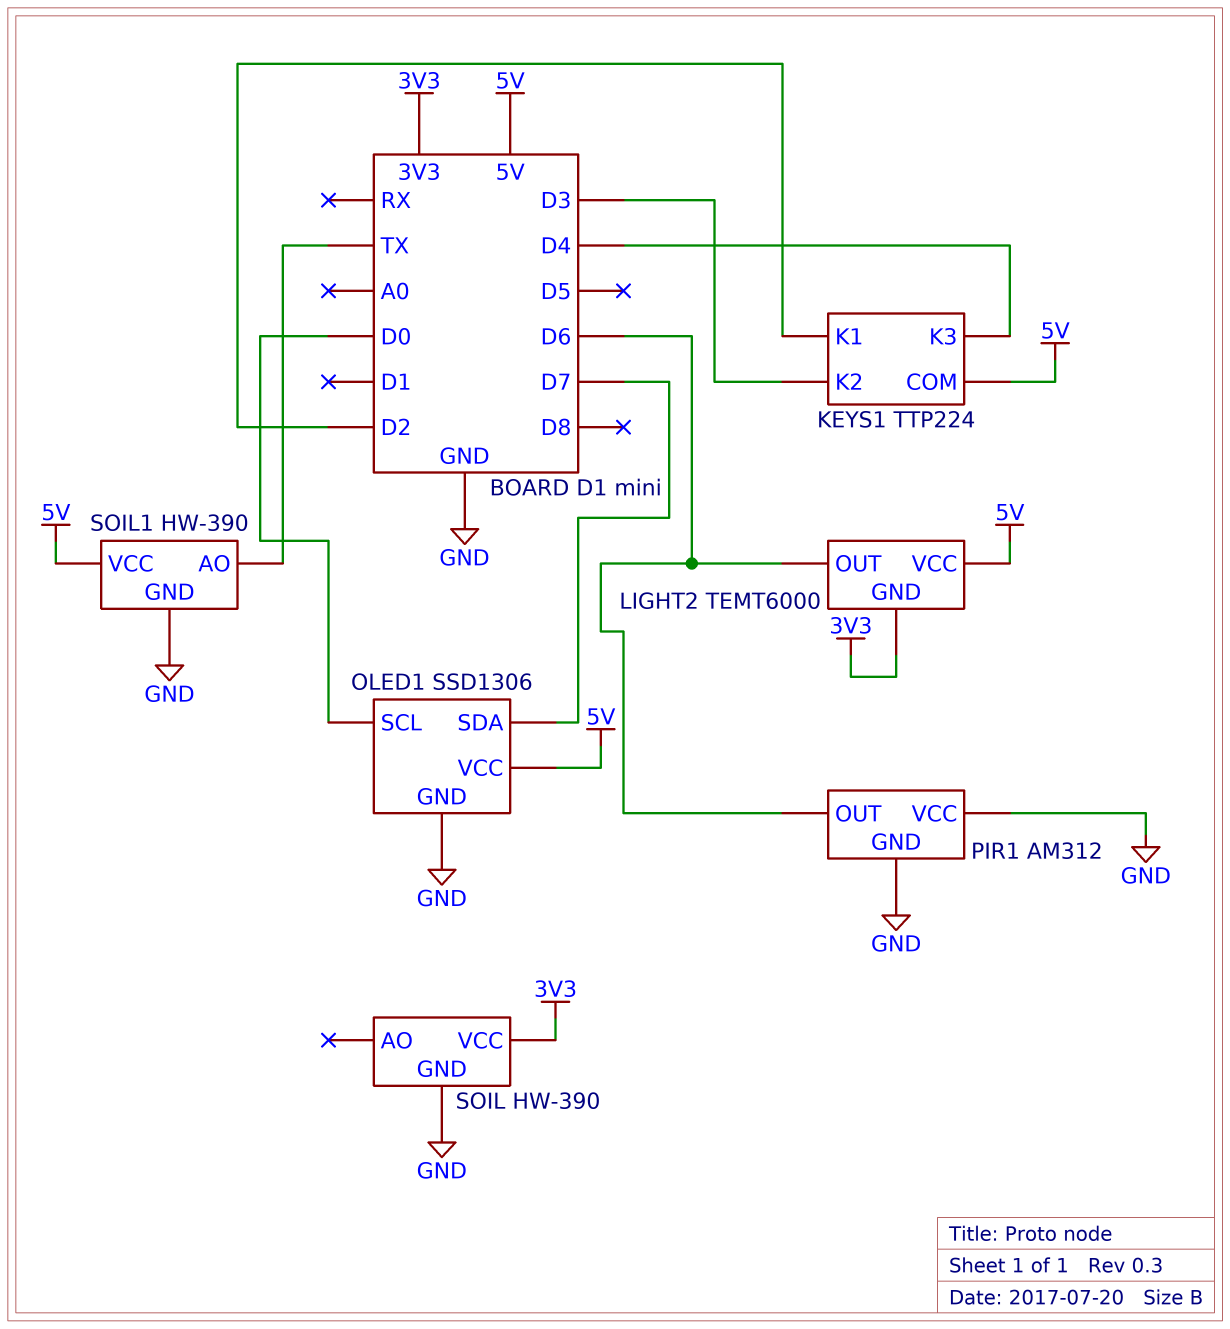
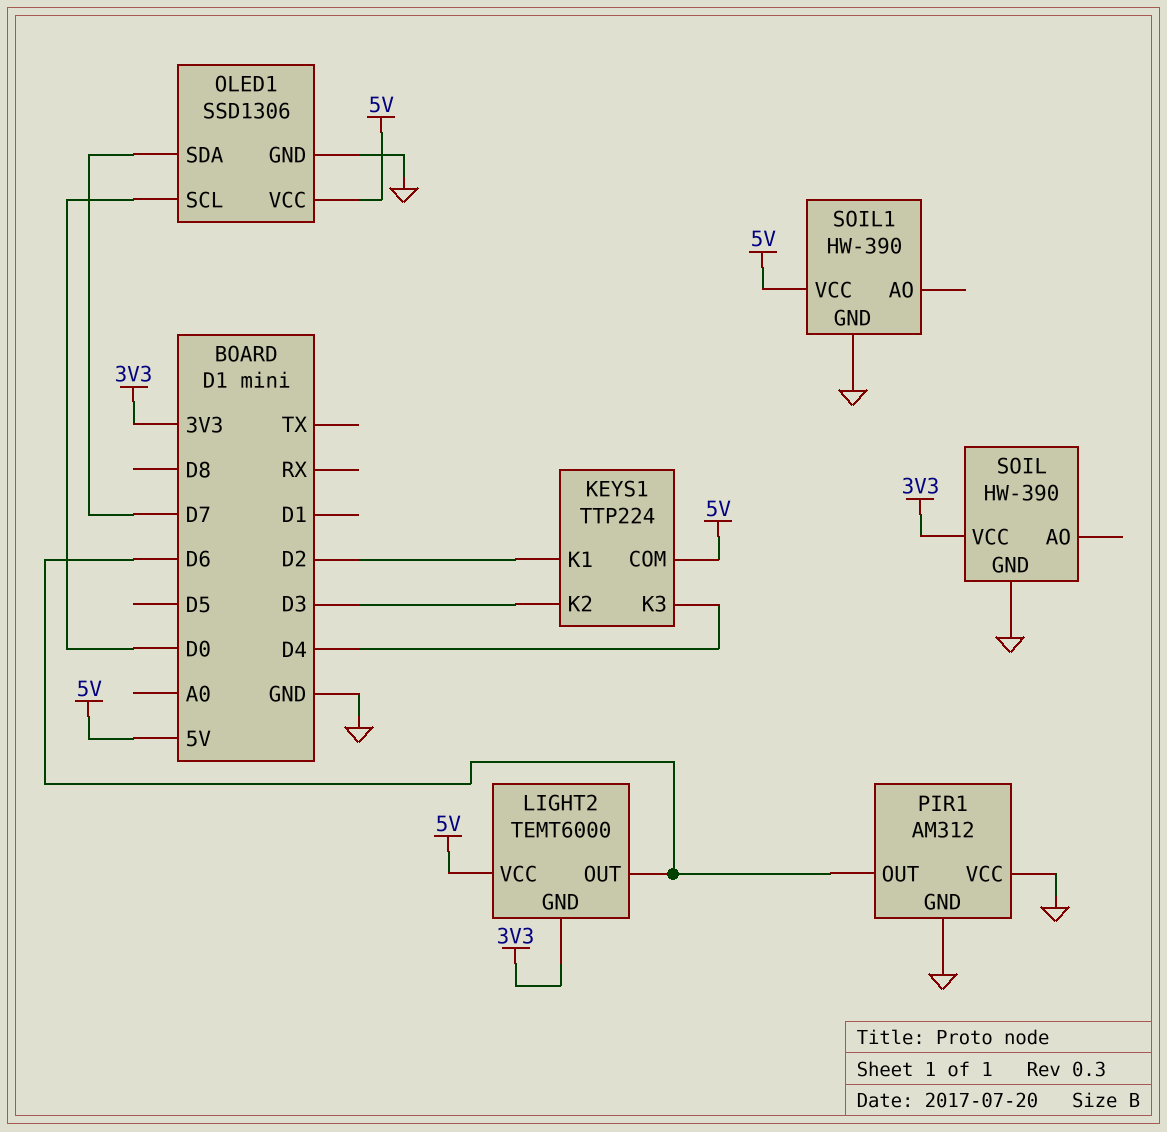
SOIL1 pin AO: TX -> none

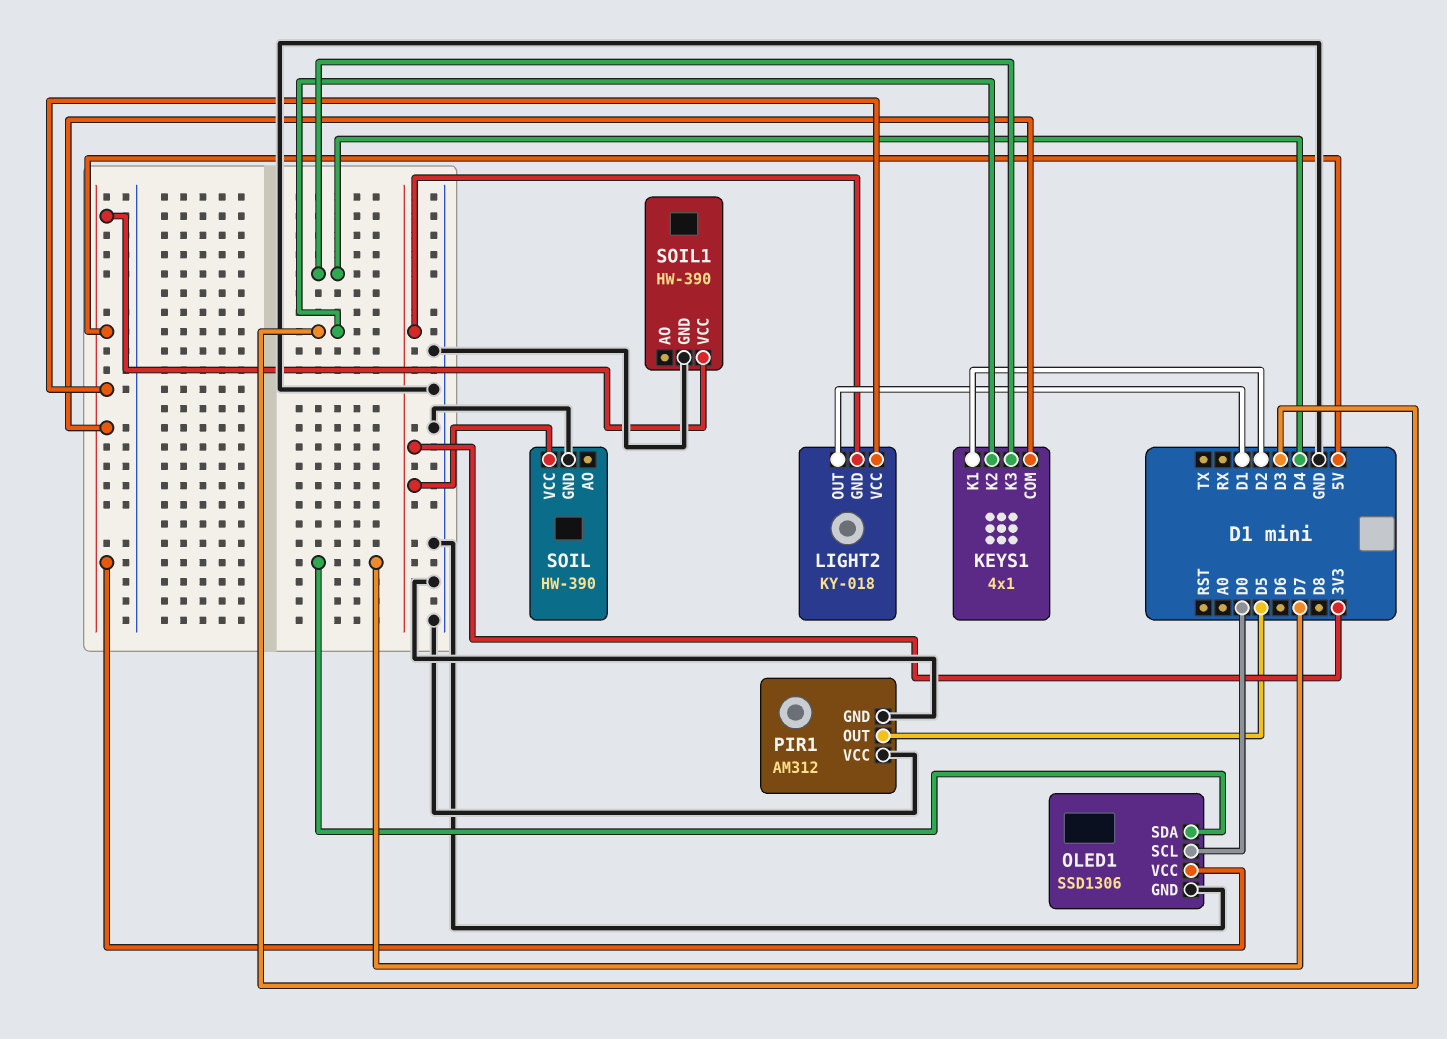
KEYS1: TTP224 -> 4x1
LIGHT2: TEMT6000 -> KY-018
LIGHT2 pin OUT: D6 -> D1
PIR1 pin OUT: D6 -> D5

